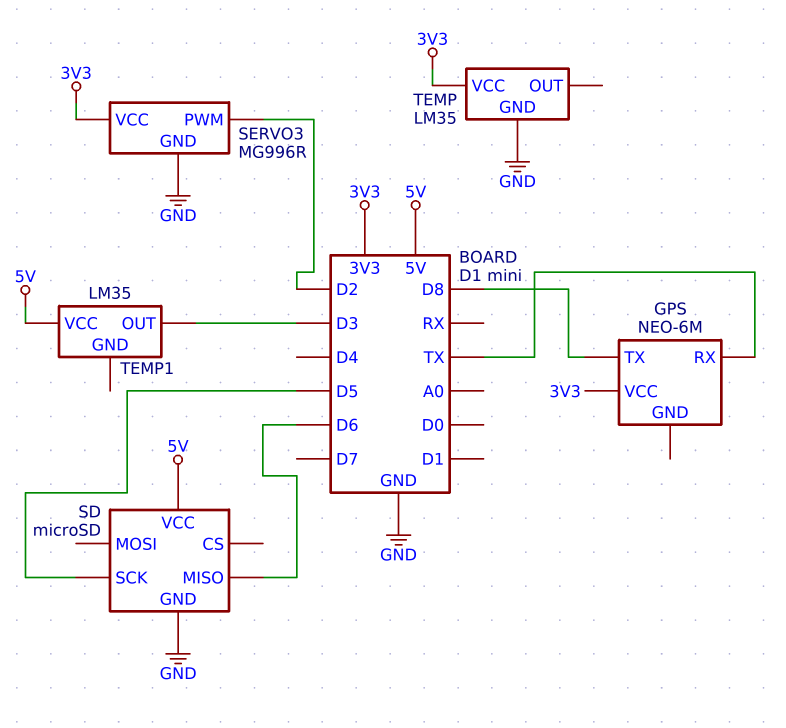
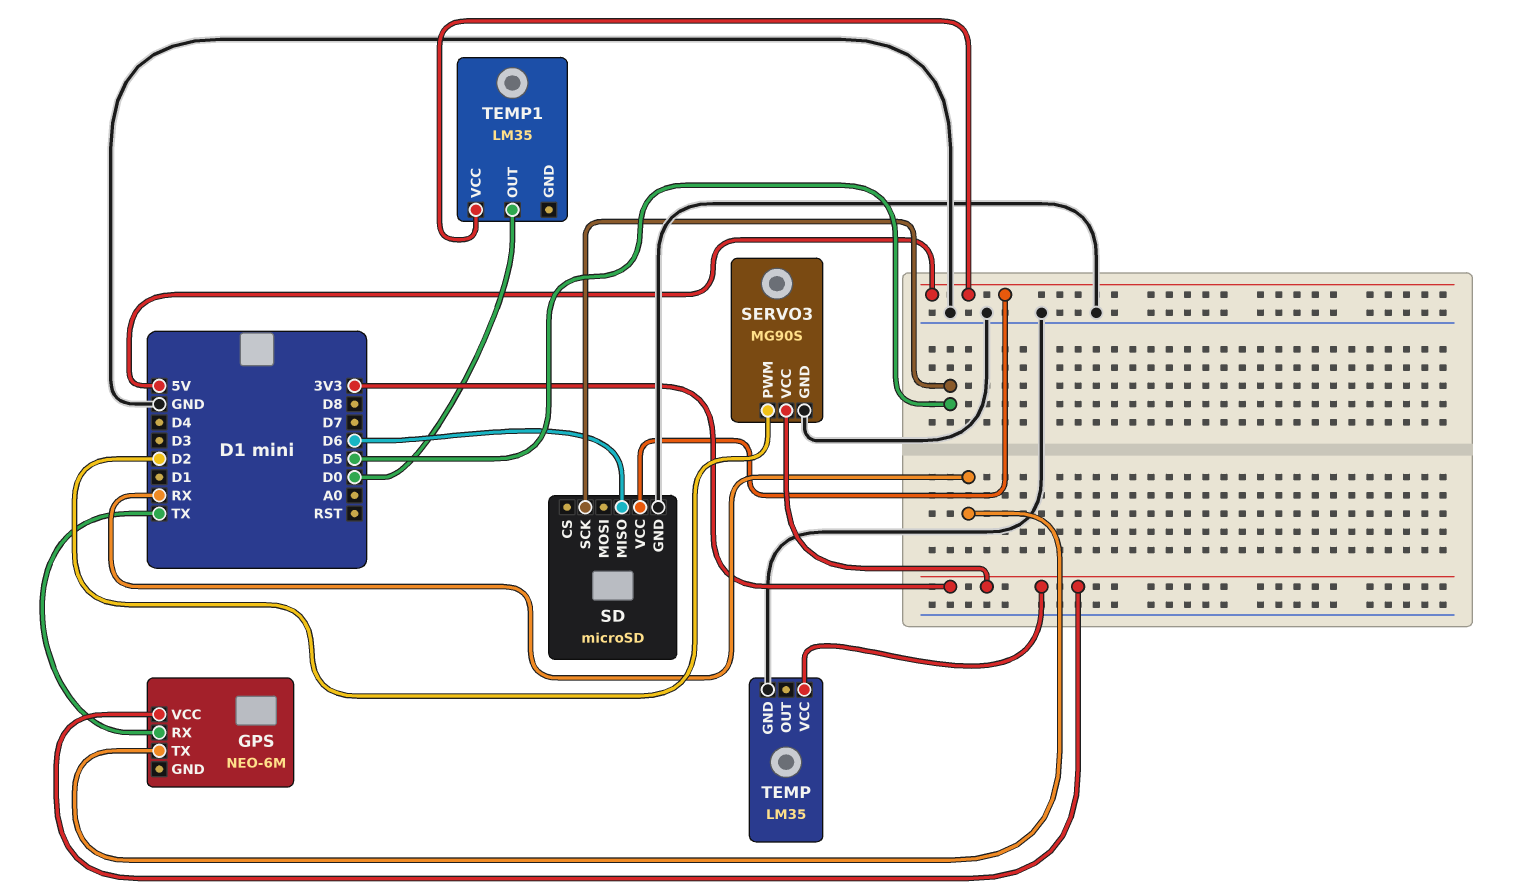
GPS pin TX: D8 -> RX
SERVO3: MG996R -> MG90S
TEMP1 pin OUT: D3 -> D0

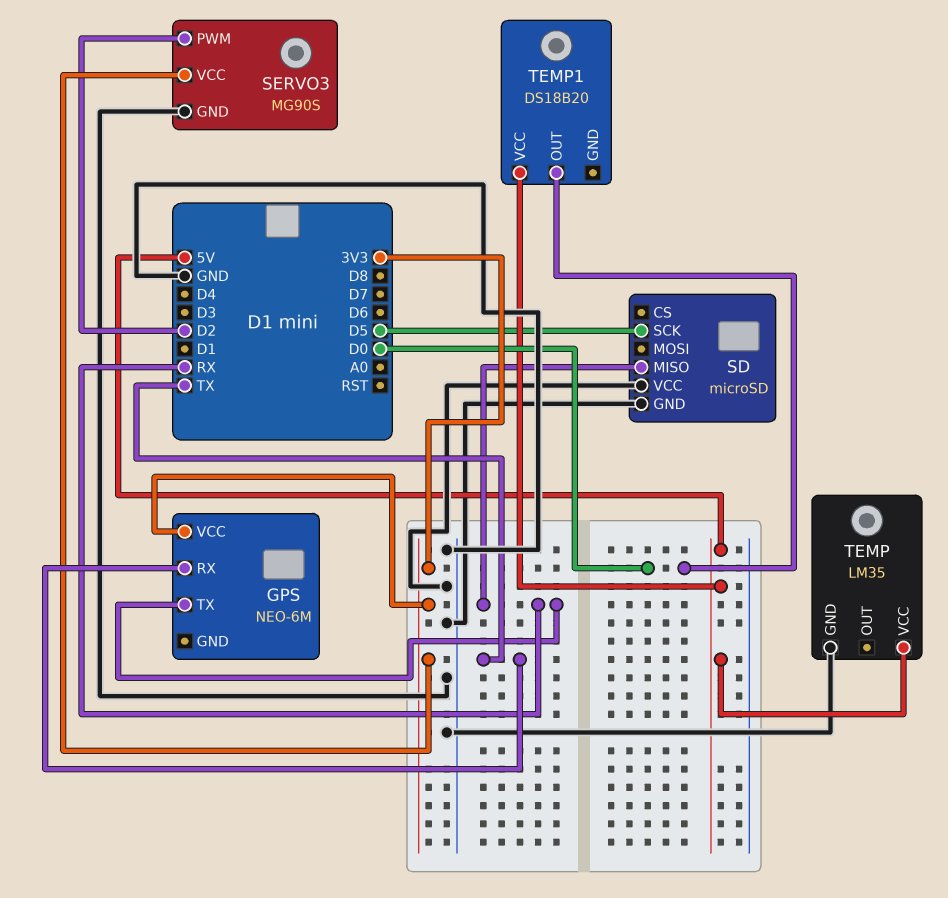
SD pin MISO: D6 -> RX
SD pin VCC: 5V -> GND
TEMP pin VCC: 3V3 -> 5V
TEMP1: LM35 -> DS18B20

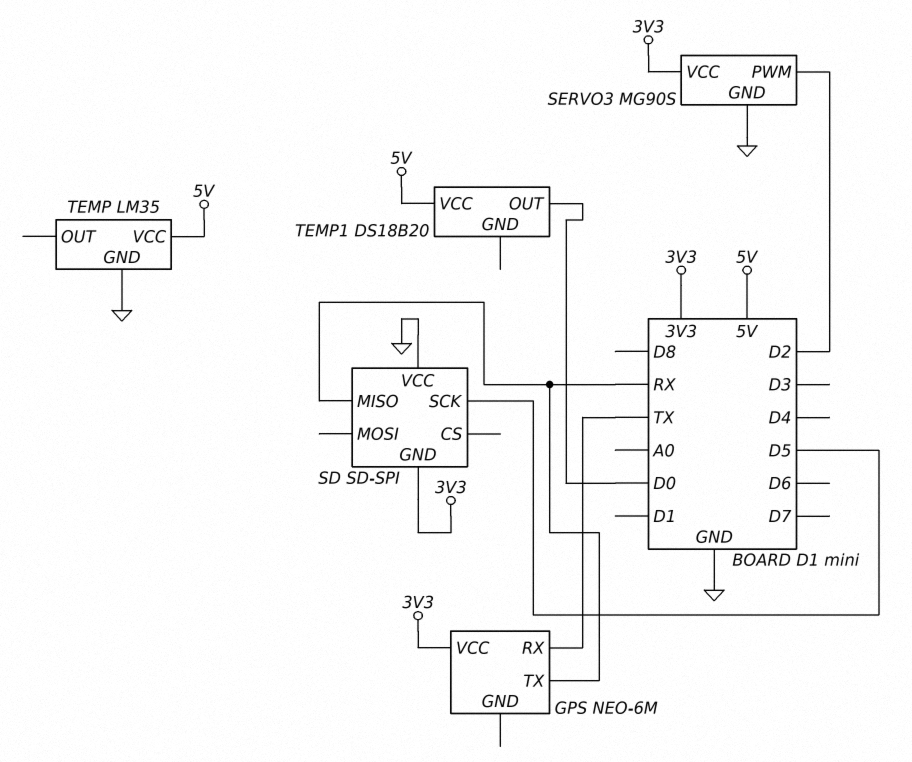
SD: microSD -> SD-SPI
SD pin GND: GND -> 3V3

